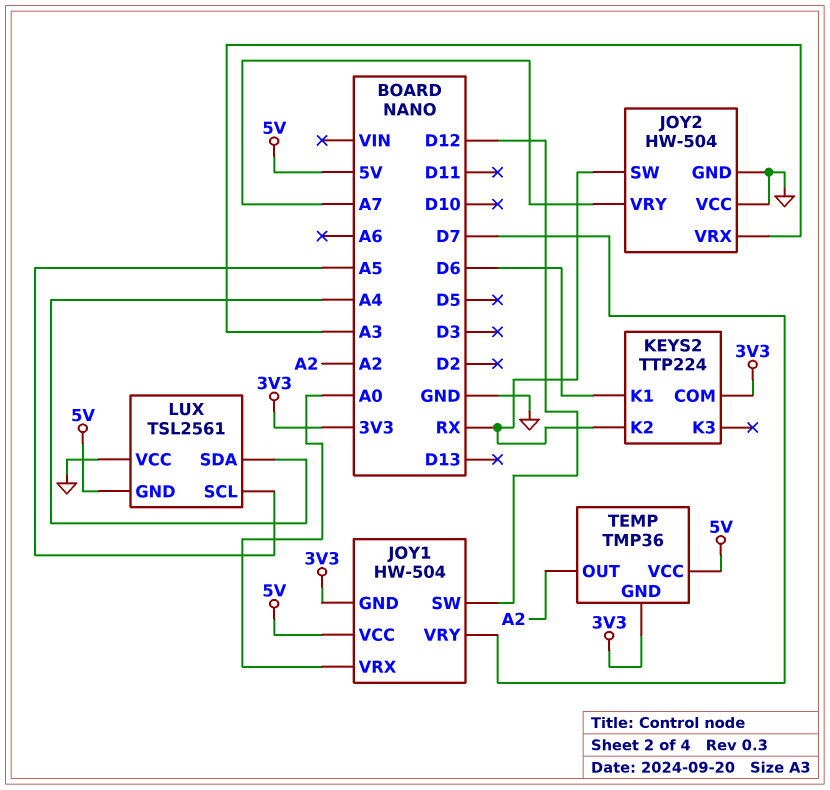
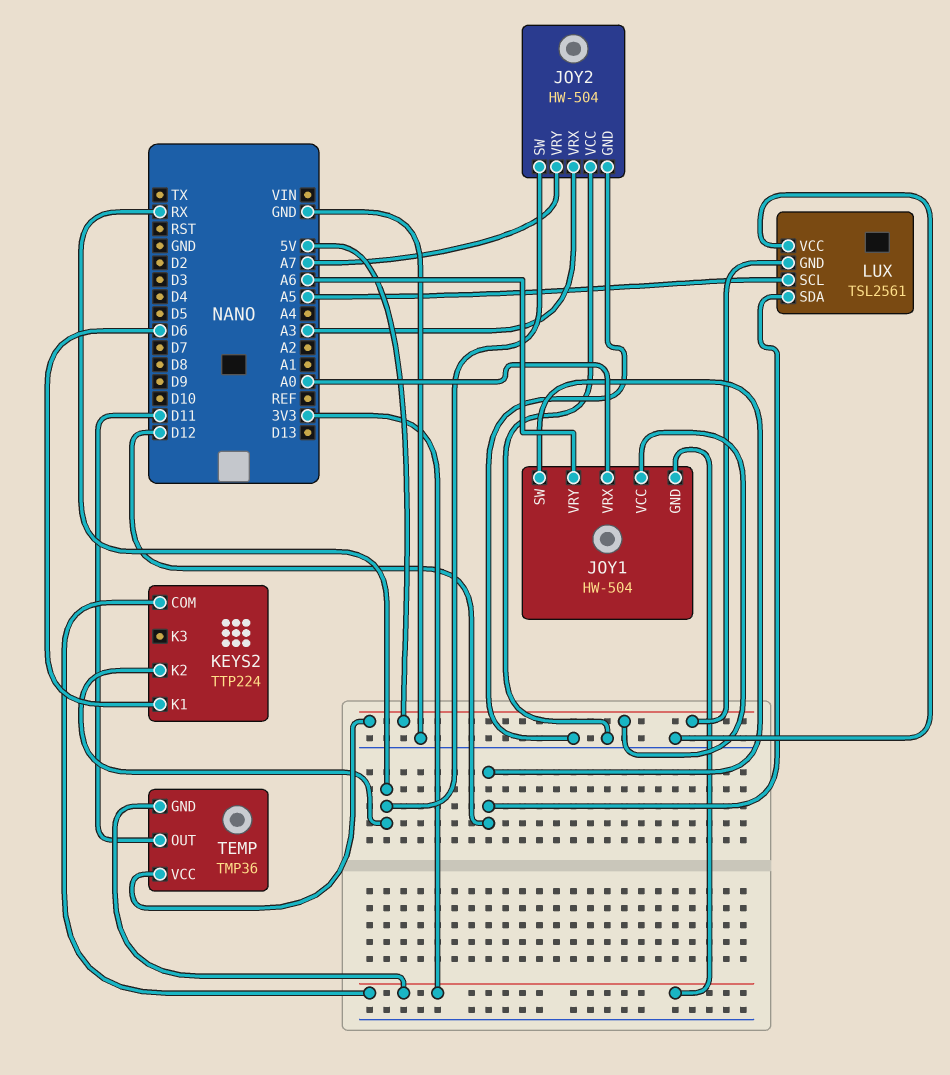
JOY1 pin VRY: D7 -> A6
LUX pin SDA: A4 -> D12
TEMP pin OUT: A2 -> D11

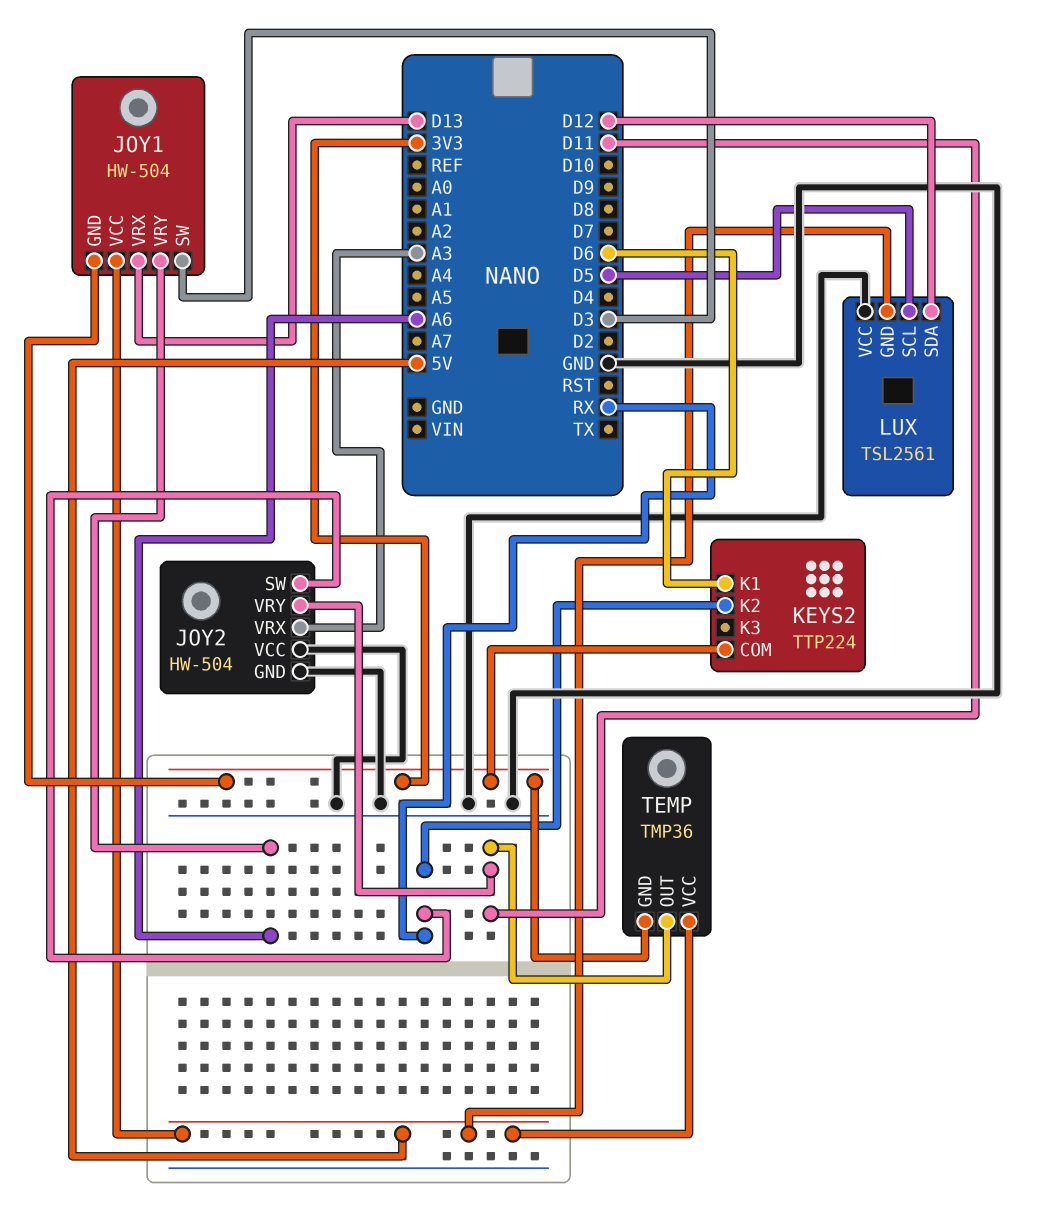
JOY1 pin SW: D12 -> D3
JOY1 pin VRX: A0 -> D13
JOY2 pin VRY: A7 -> D11
LUX pin SCL: A5 -> D5

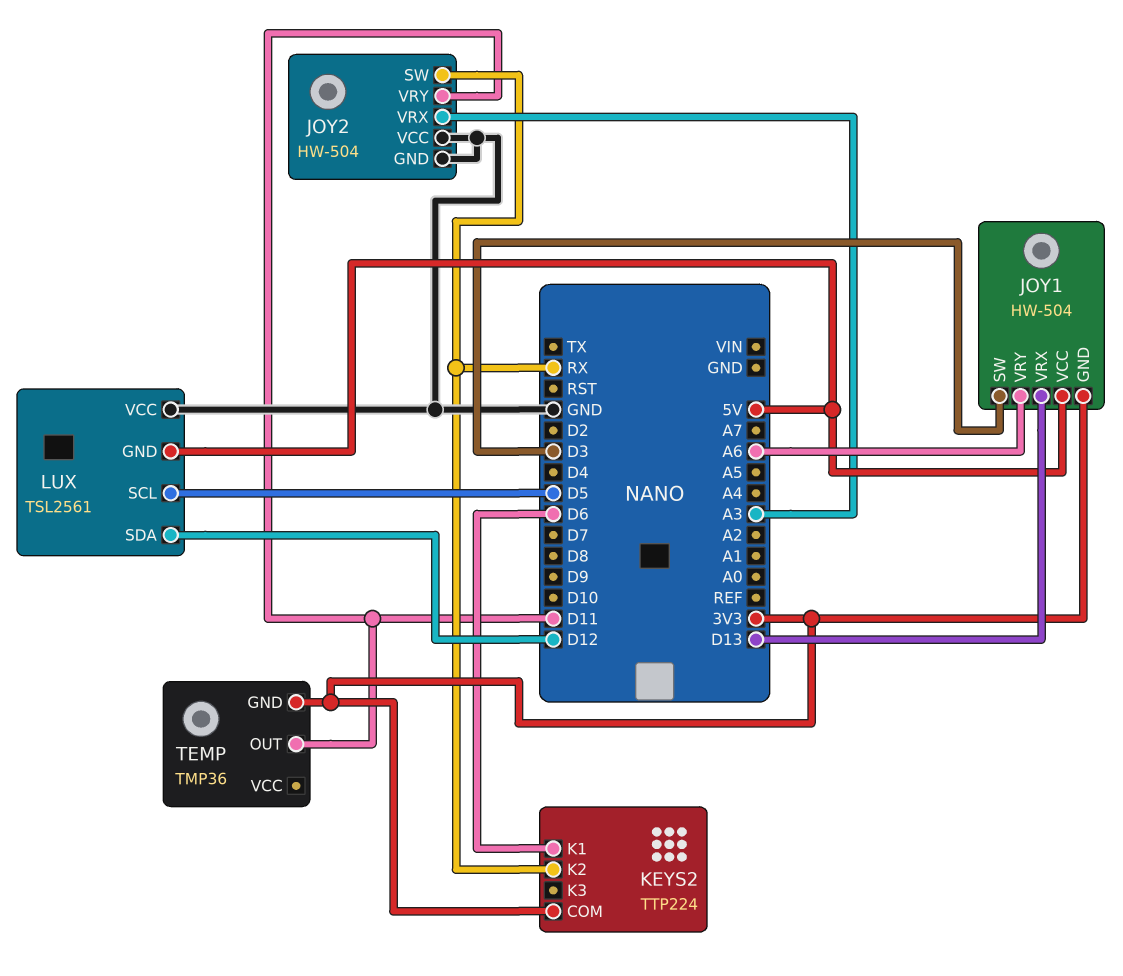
TEMP pin VCC: 5V -> none

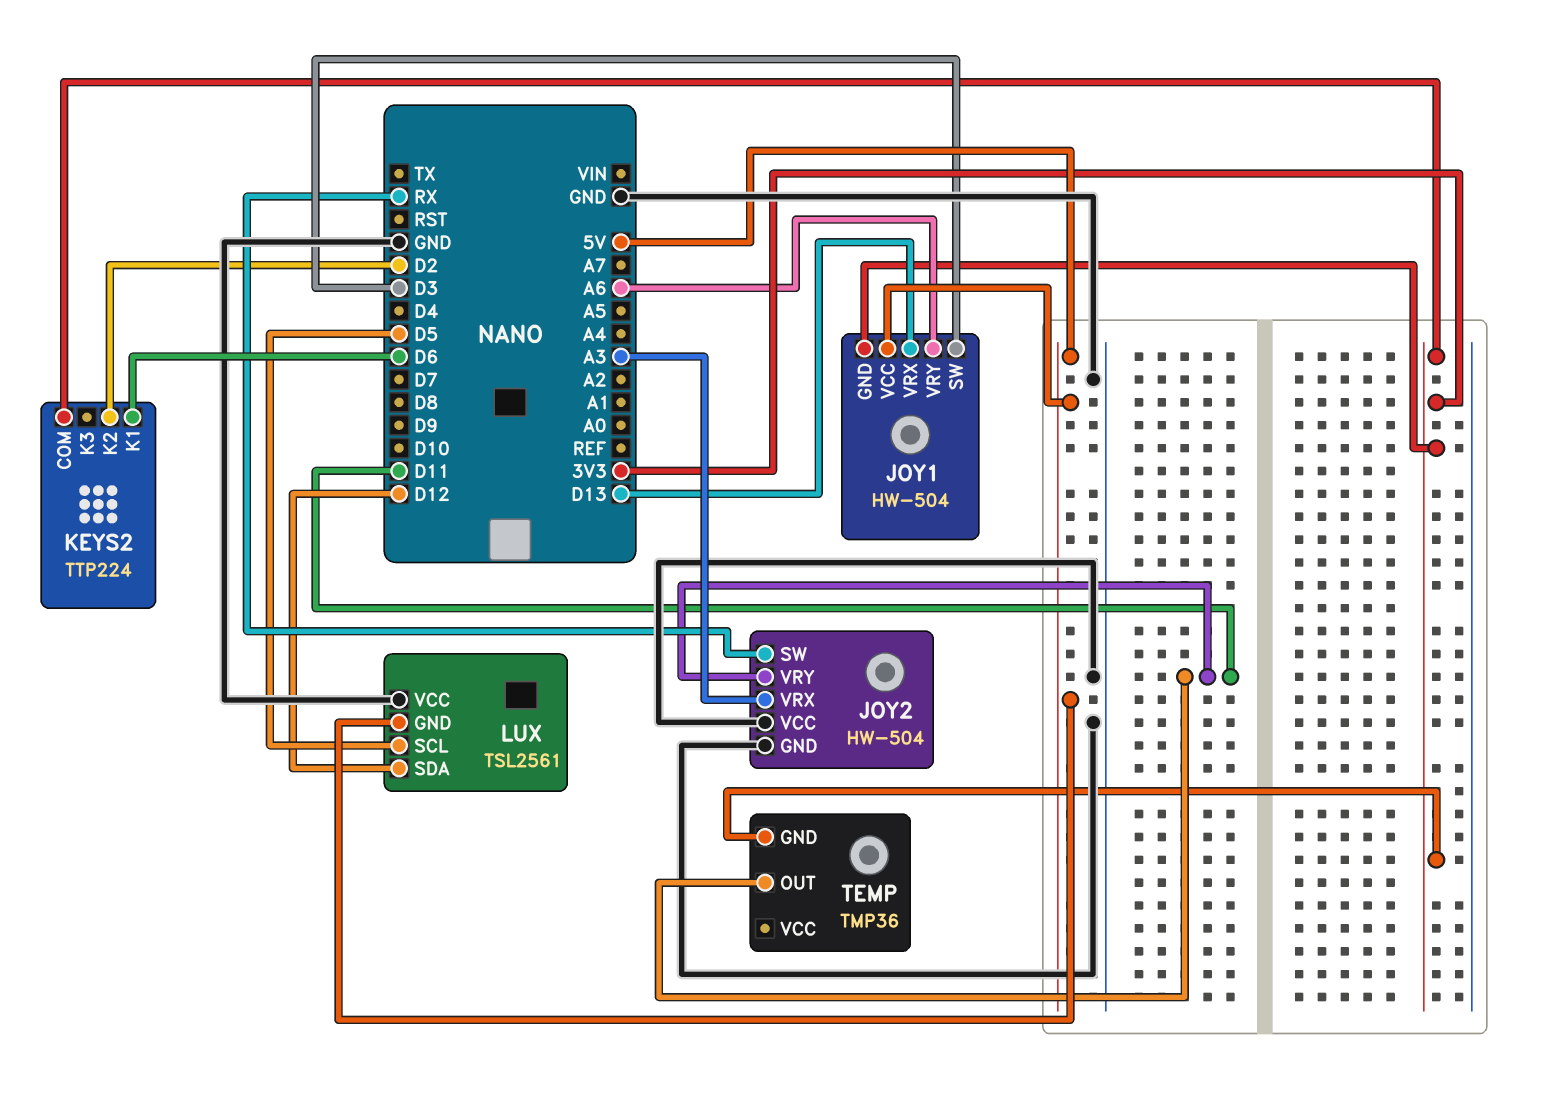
KEYS2 pin K2: RX -> D2

